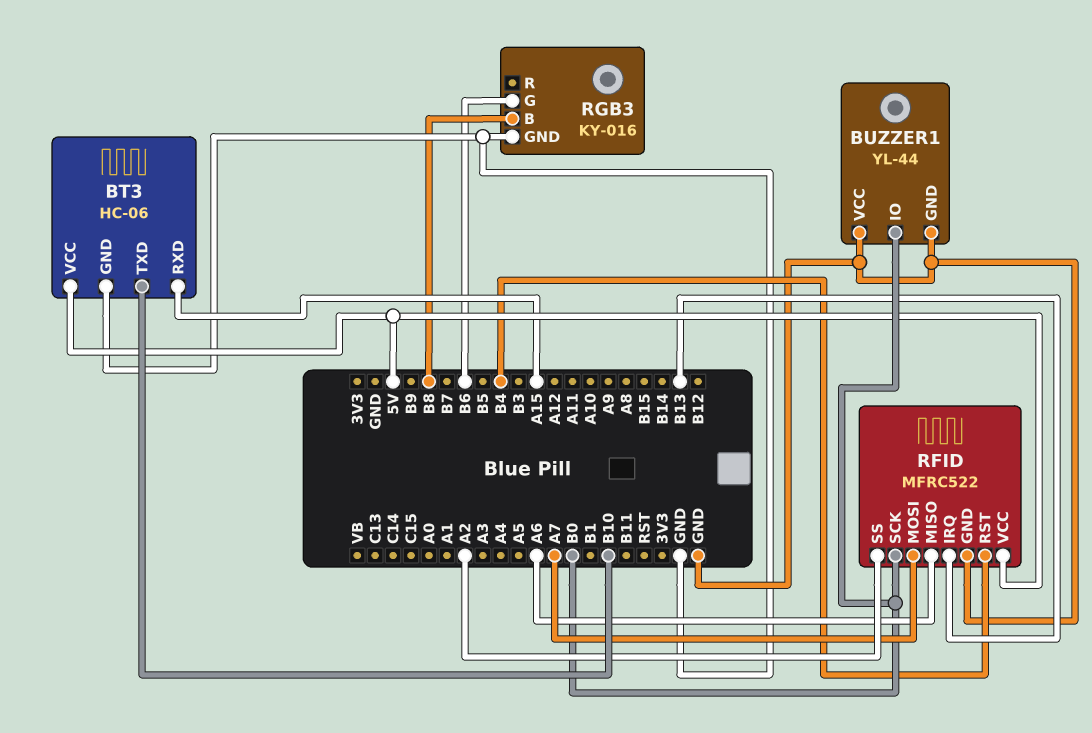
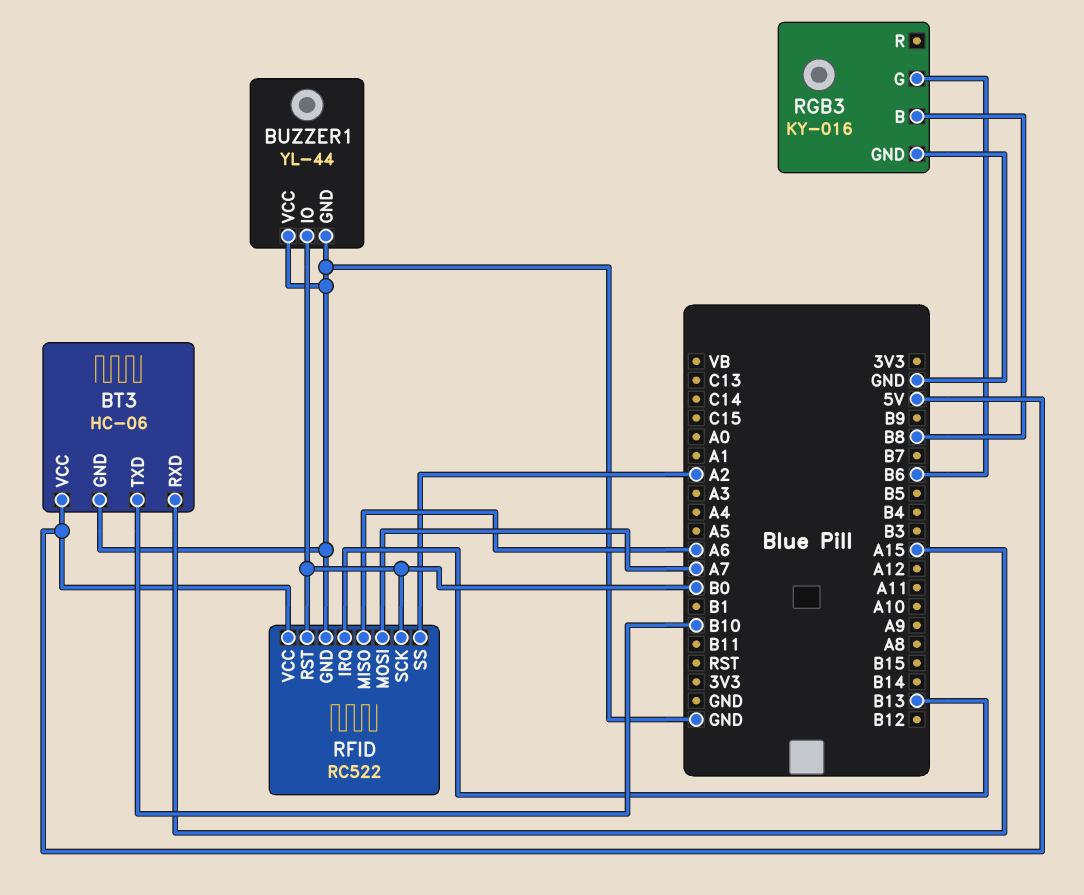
RFID: MFRC522 -> RC522
RFID pin RST: B4 -> B0

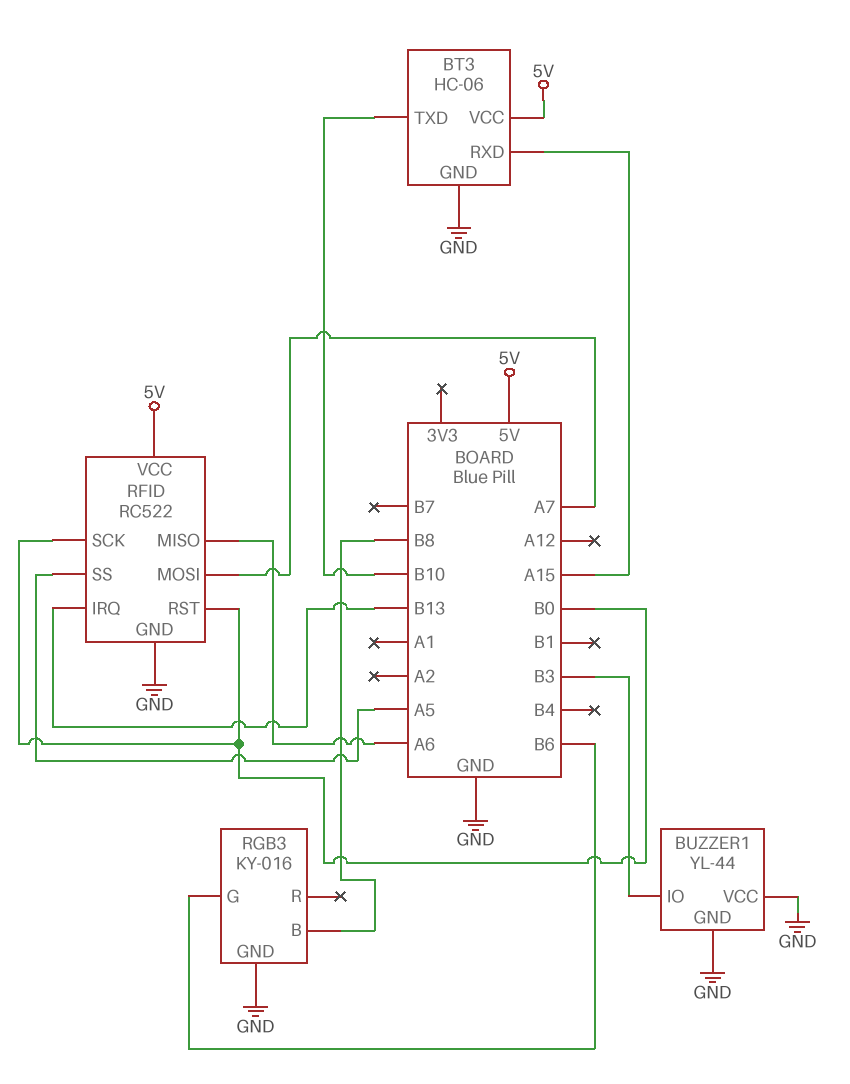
BUZZER1 pin IO: B0 -> B3
RFID pin SS: A2 -> A5

